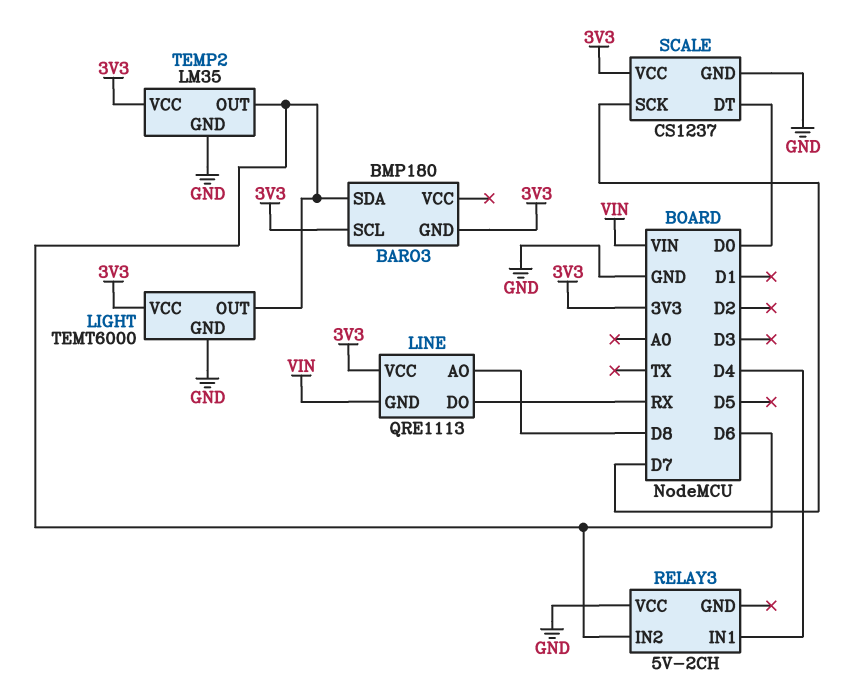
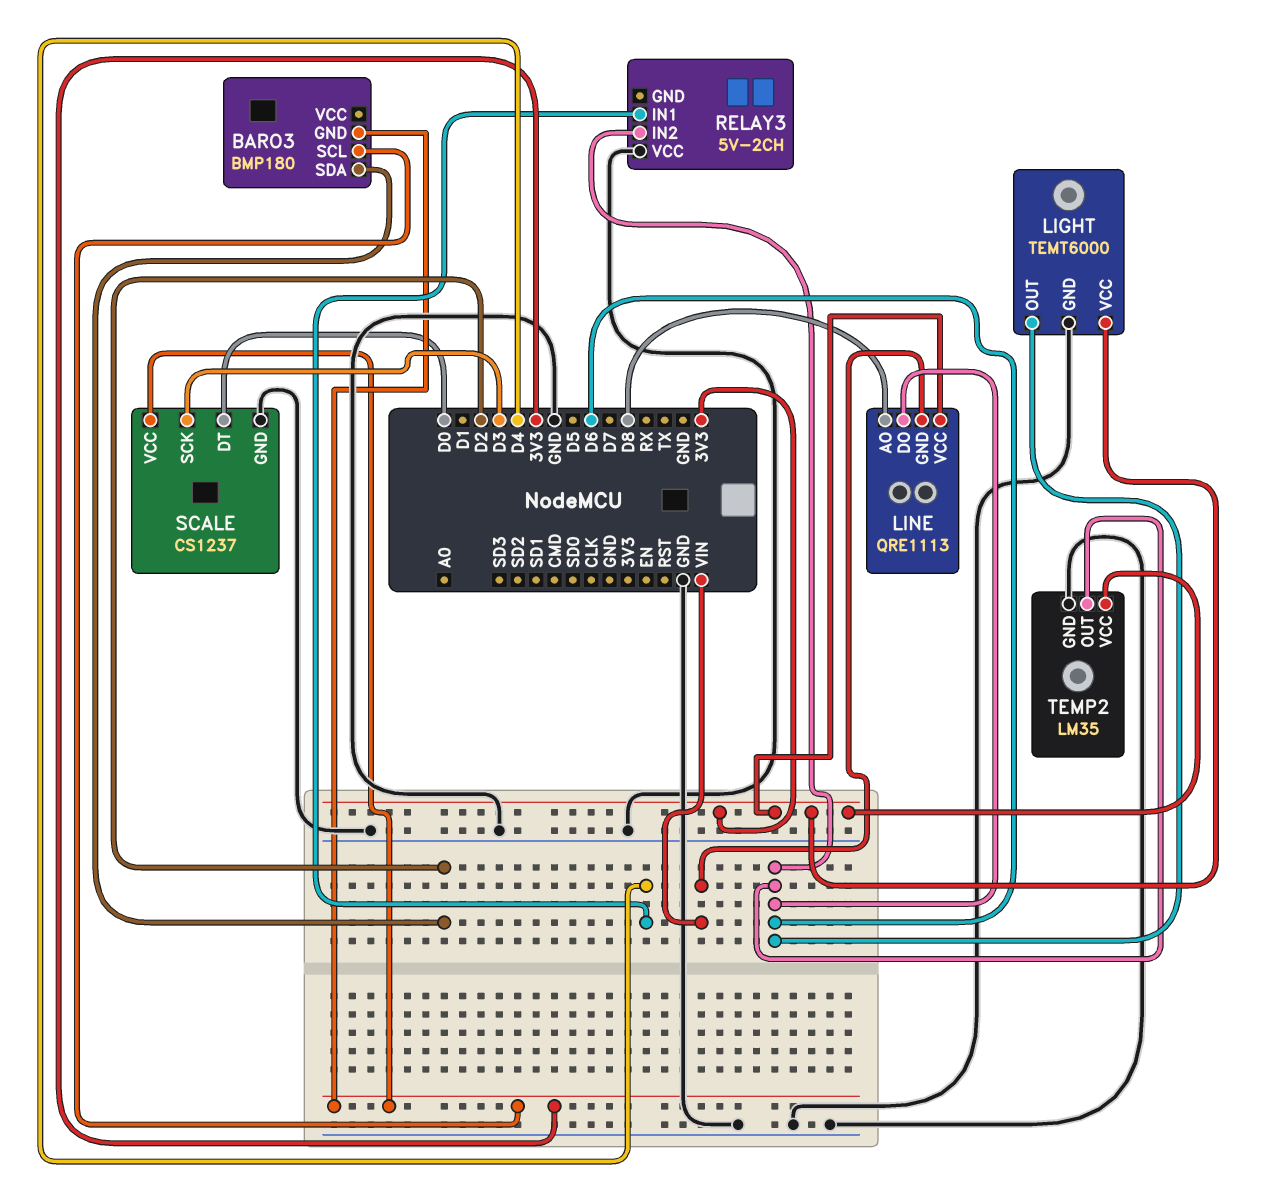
BARO3 pin SDA: D6 -> D2
LINE pin DO: RX -> D6
SCALE pin SCK: D7 -> D3

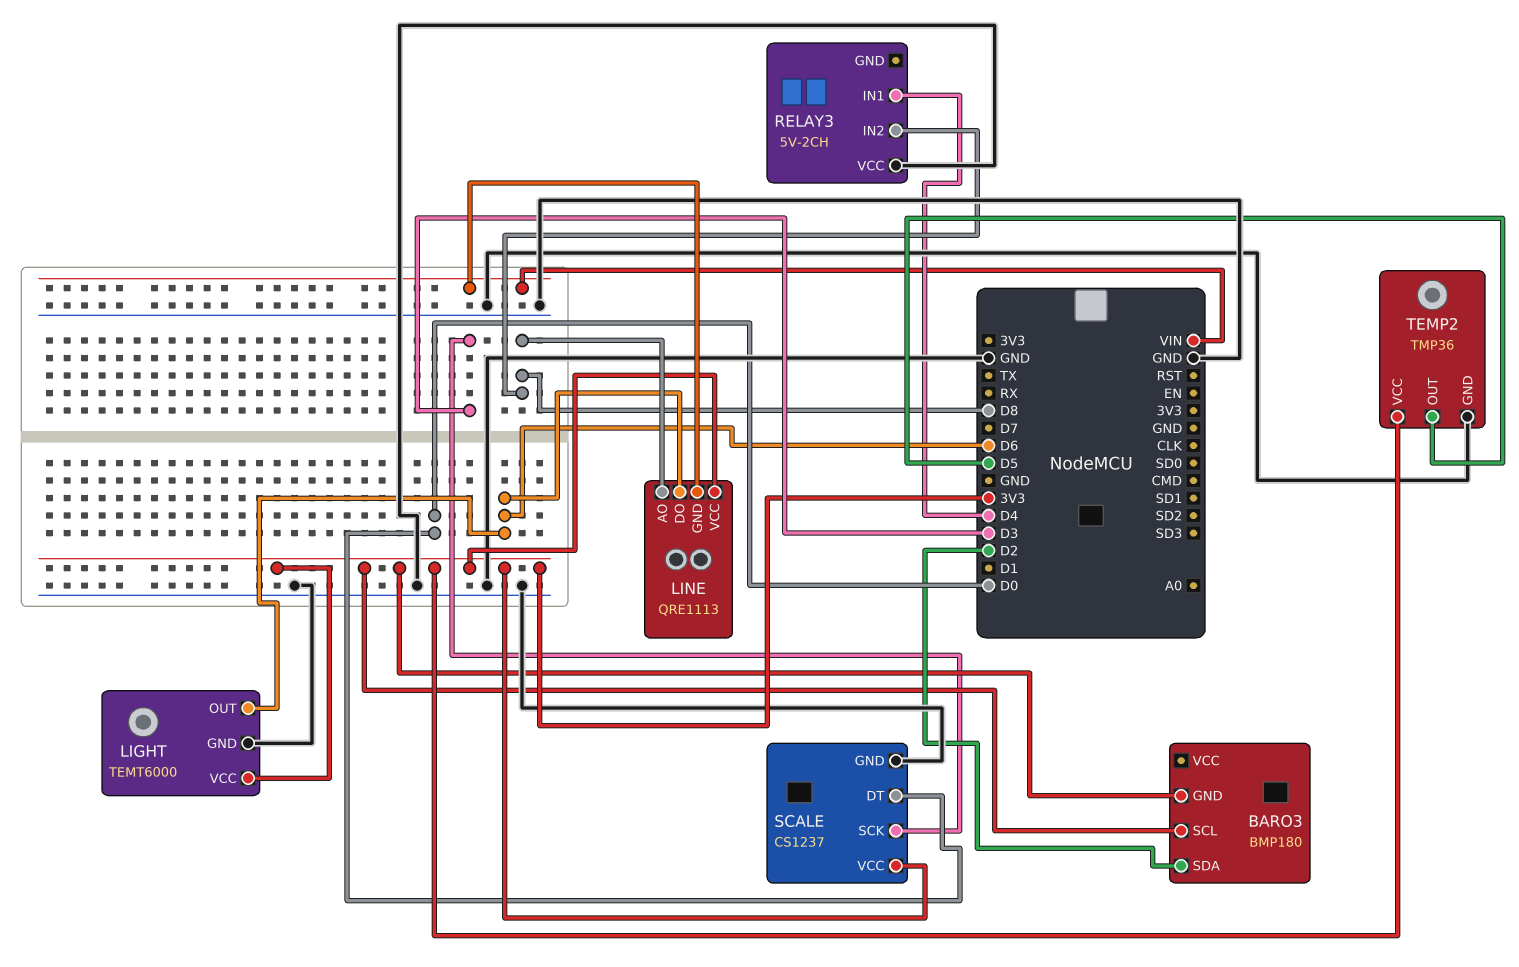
RELAY3 pin IN2: D6 -> D8
TEMP2: LM35 -> TMP36
TEMP2 pin OUT: D6 -> D5

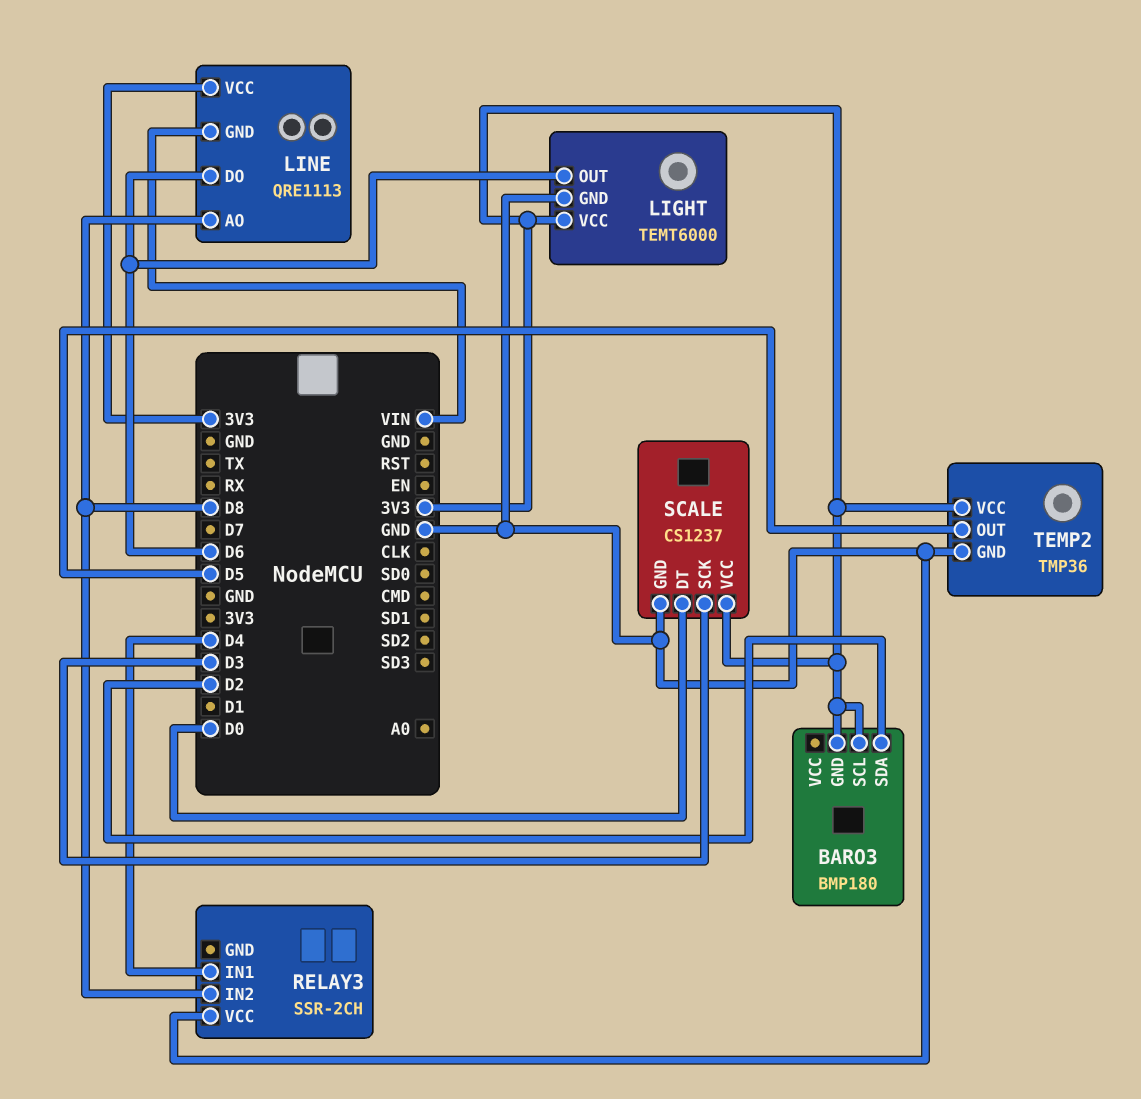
RELAY3: 5V-2CH -> SSR-2CH

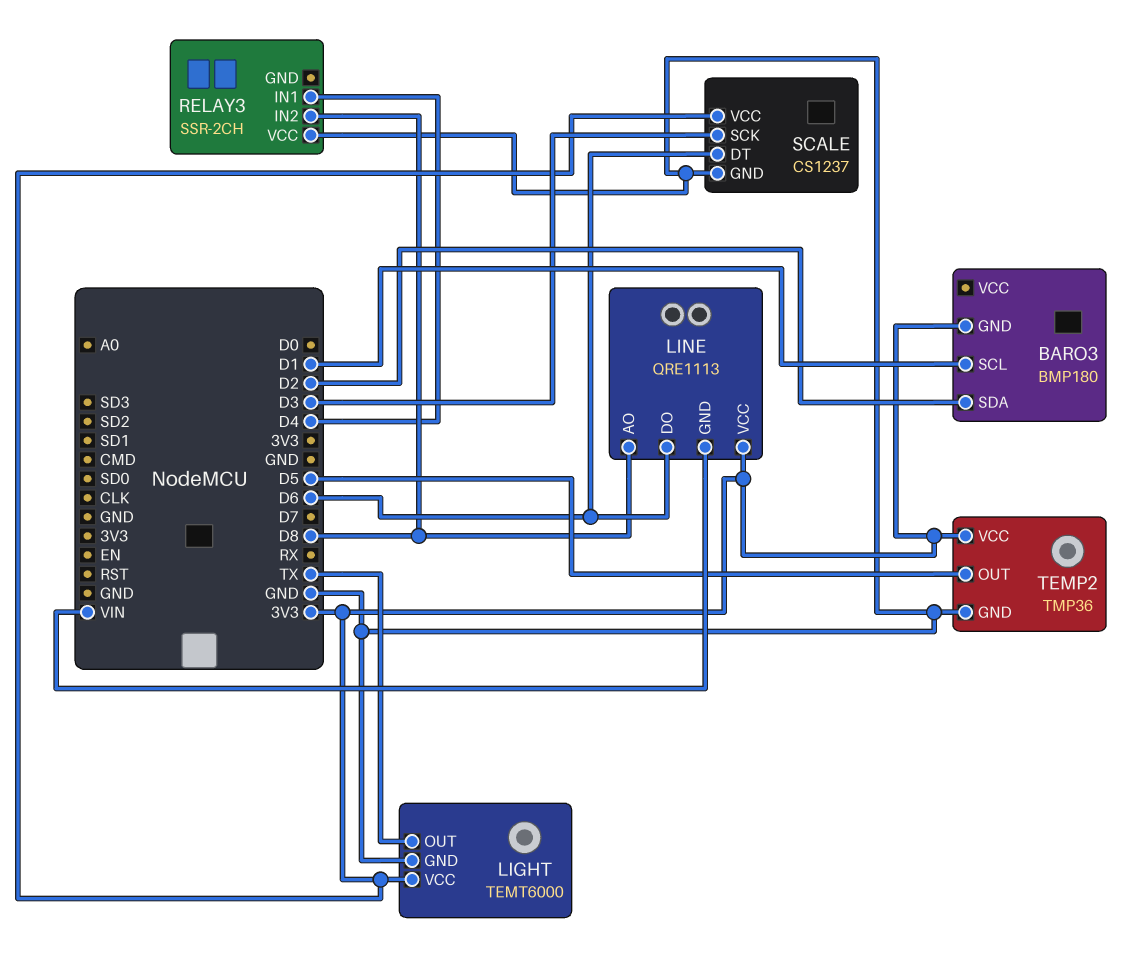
BARO3 pin SCL: 3V3 -> D1
LIGHT pin OUT: D6 -> TX
SCALE pin DT: D0 -> D6

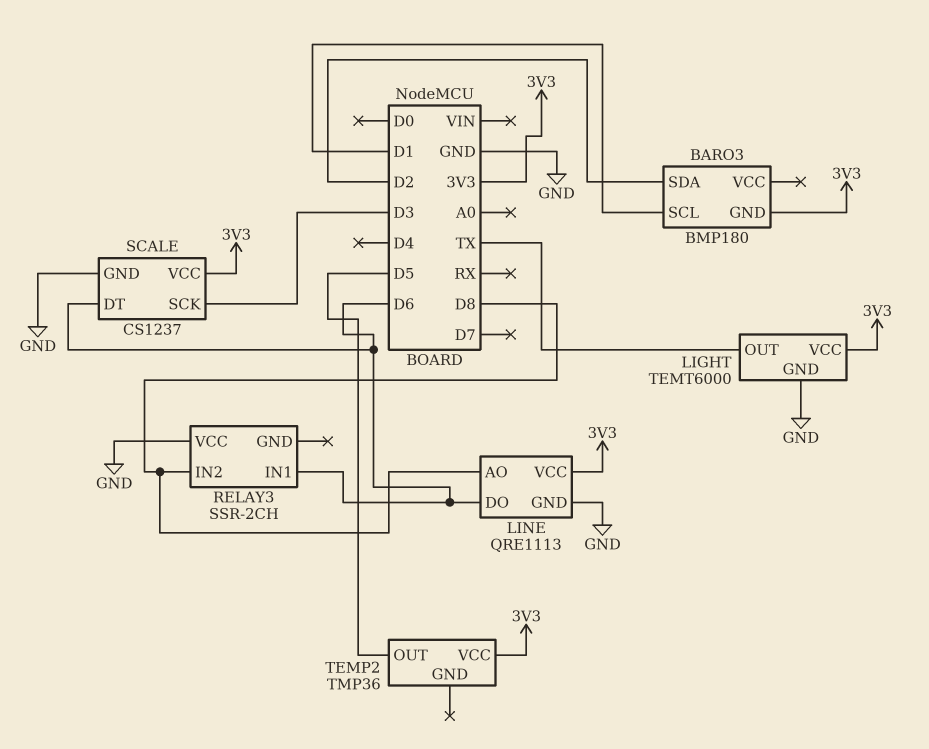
LINE pin GND: VIN -> GND
RELAY3 pin IN1: D4 -> D6
TEMP2 pin GND: GND -> none

